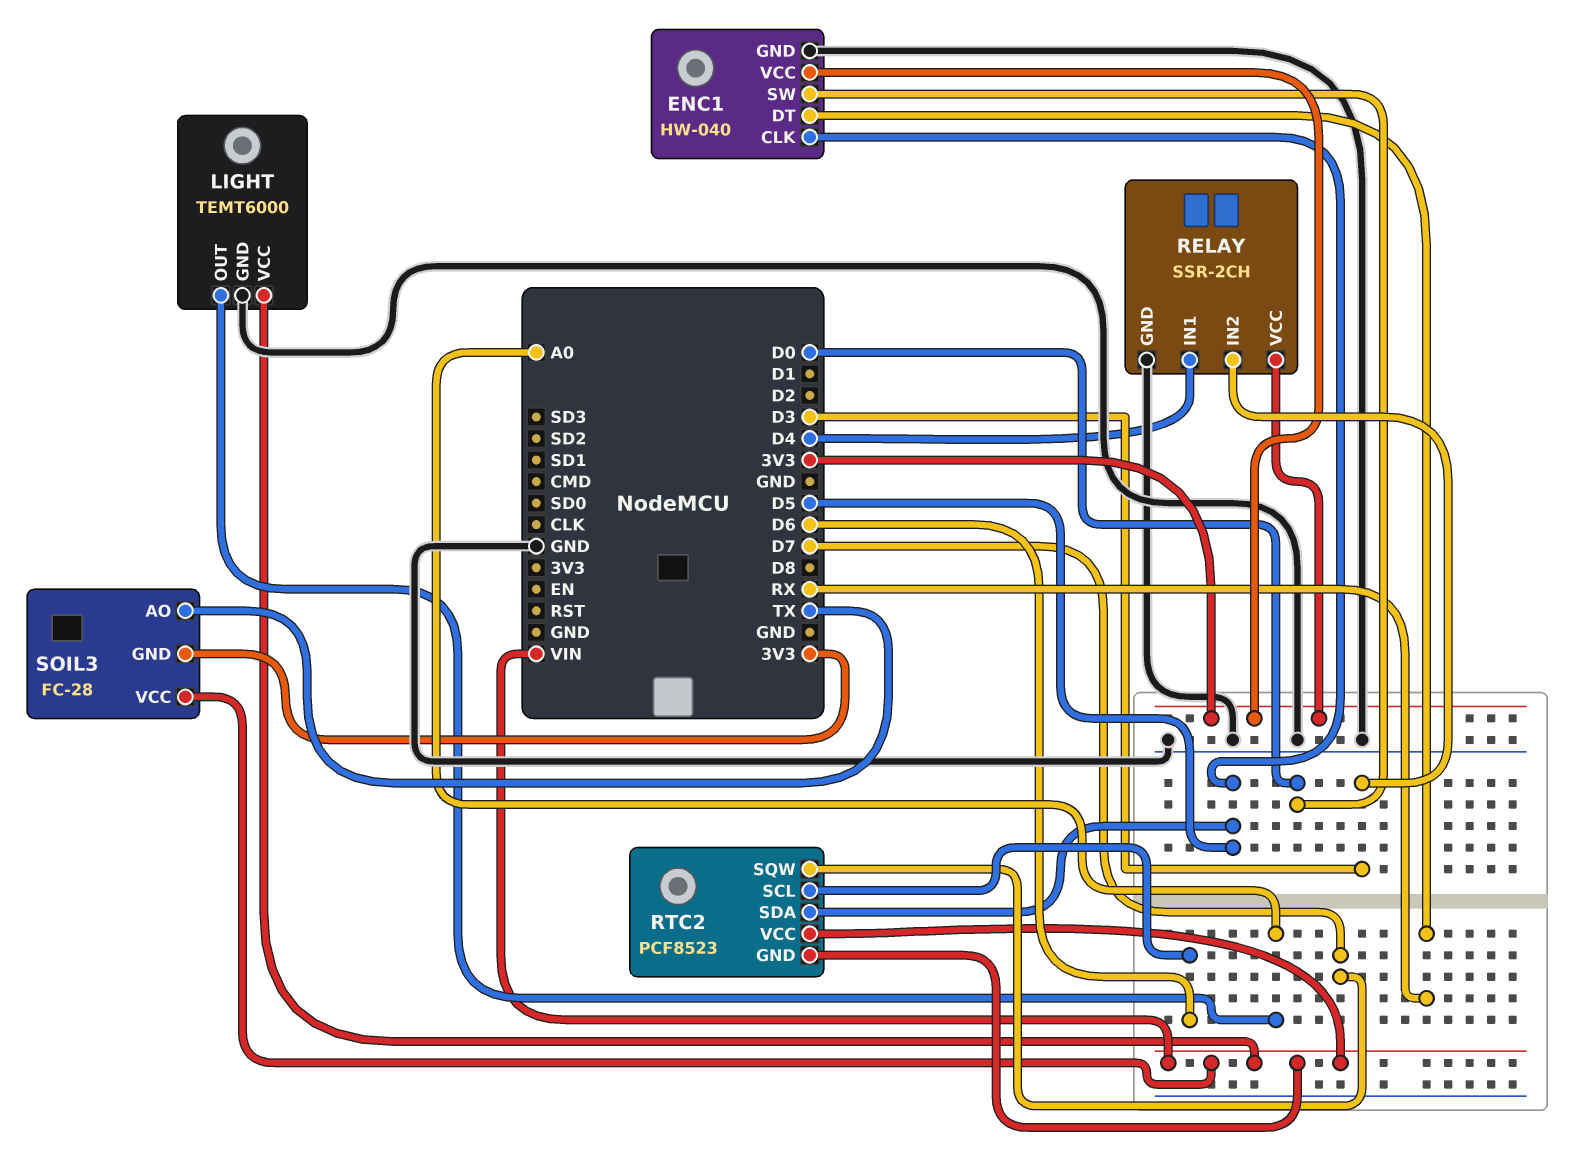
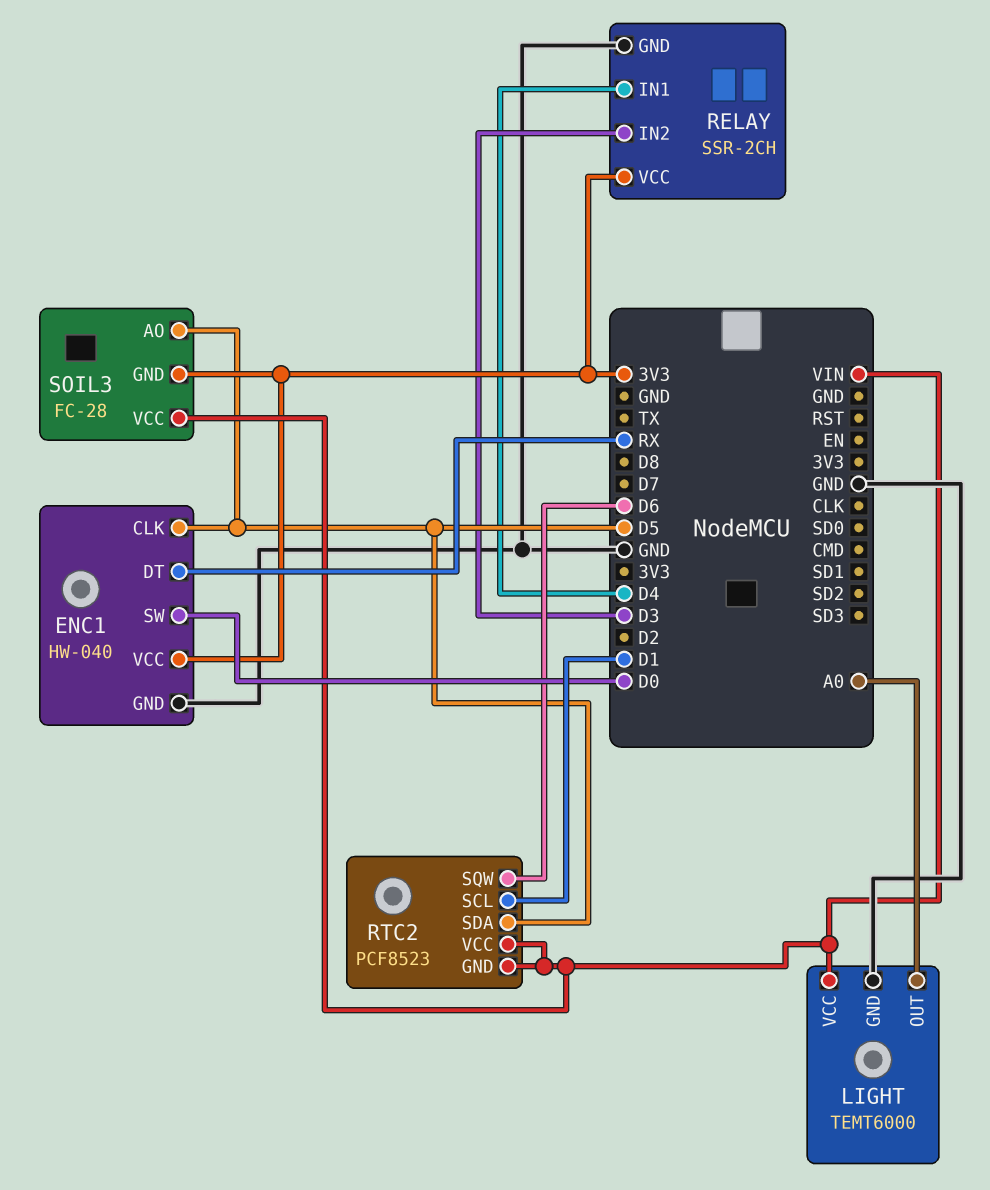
RTC2 pin SCL: D6 -> D1
RTC2 pin SQW: D7 -> D6
SOIL3 pin AO: TX -> D5

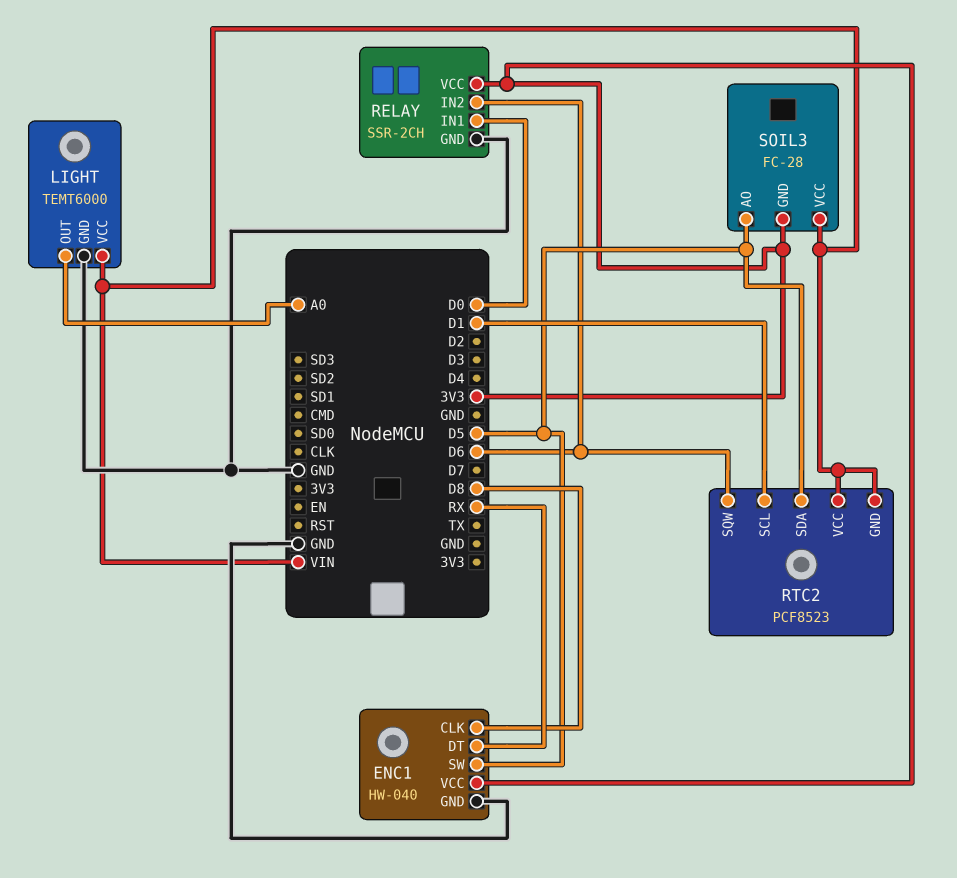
ENC1 pin CLK: D5 -> D8
ENC1 pin SW: D0 -> D5
RELAY pin IN1: D4 -> D0
RELAY pin IN2: D3 -> D6

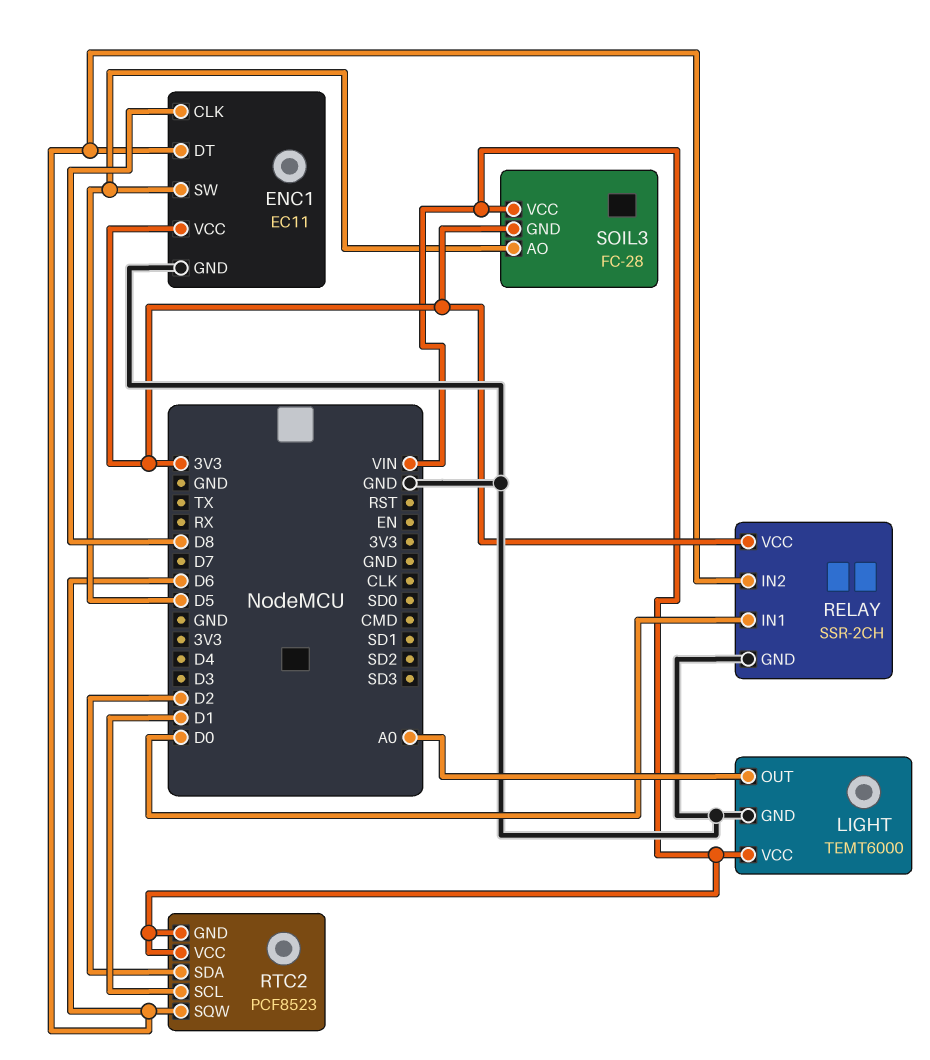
ENC1: HW-040 -> EC11
ENC1 pin DT: RX -> D6
RTC2 pin SDA: D5 -> D2

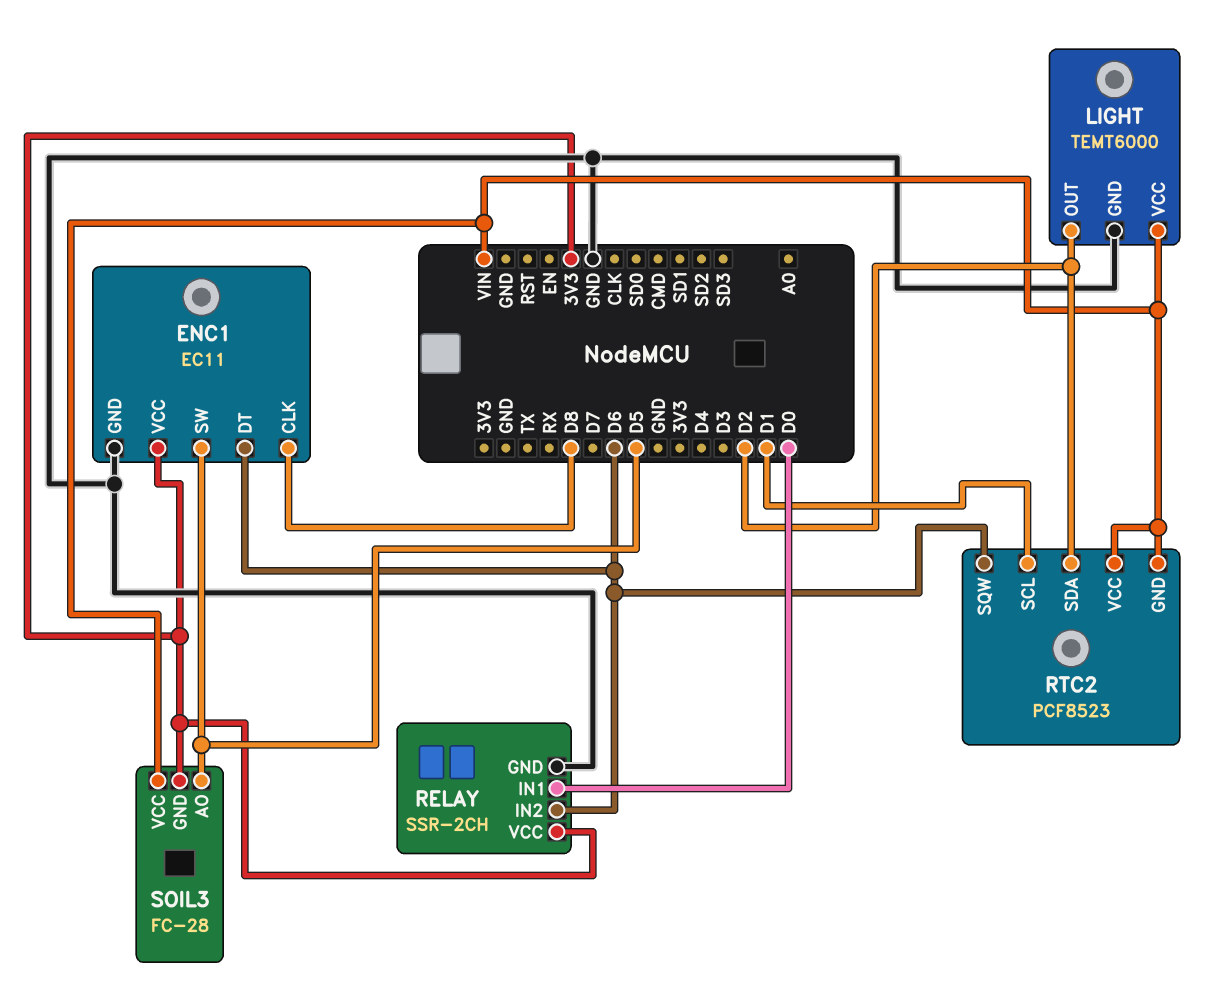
LIGHT pin OUT: A0 -> D2

